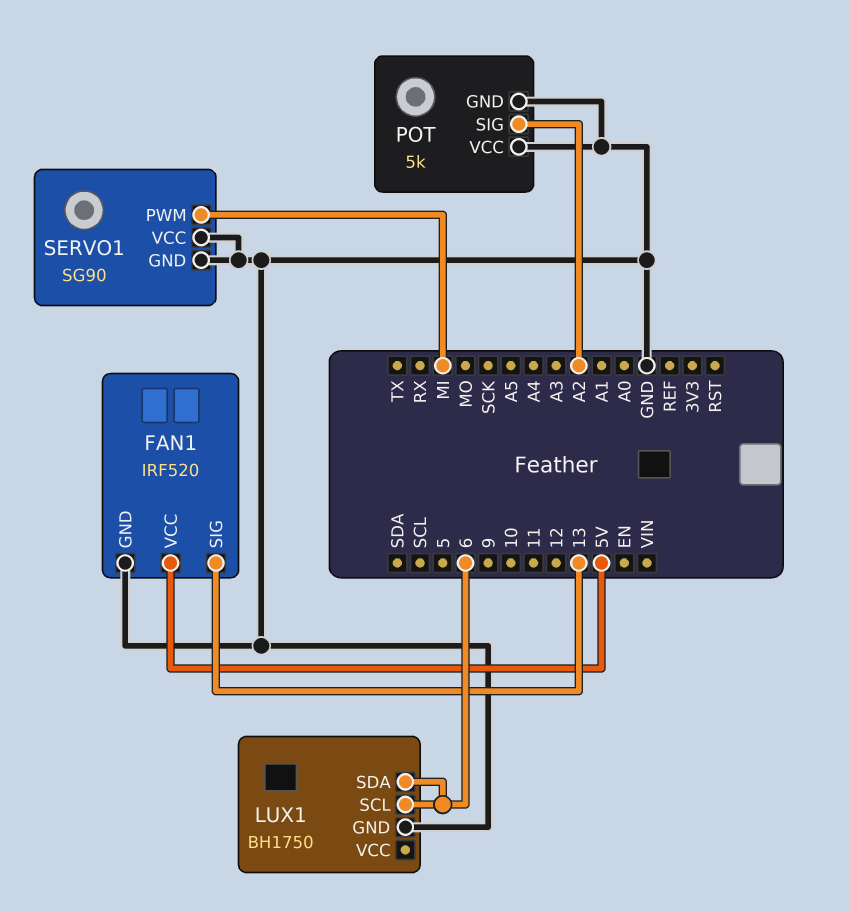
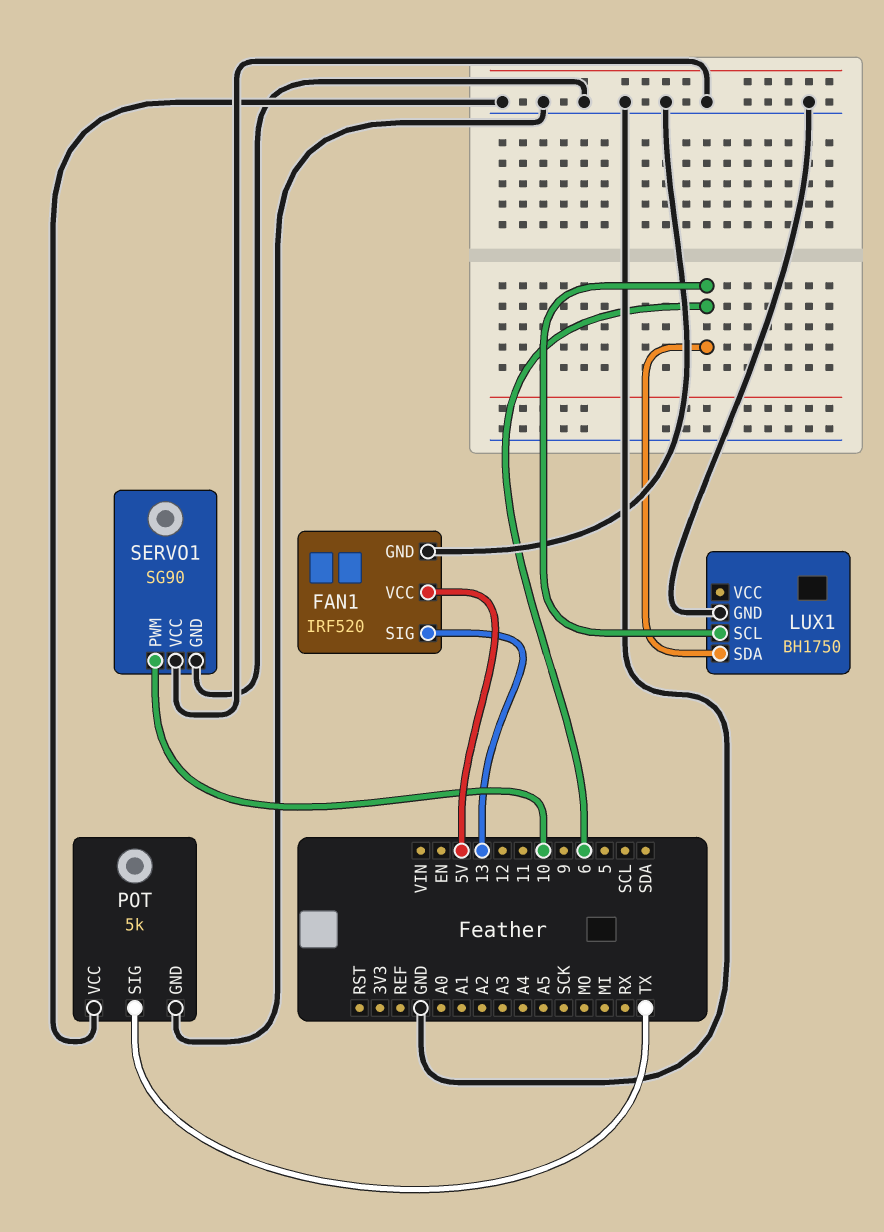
POT pin SIG: A2 -> TX
SERVO1 pin PWM: MI -> 10

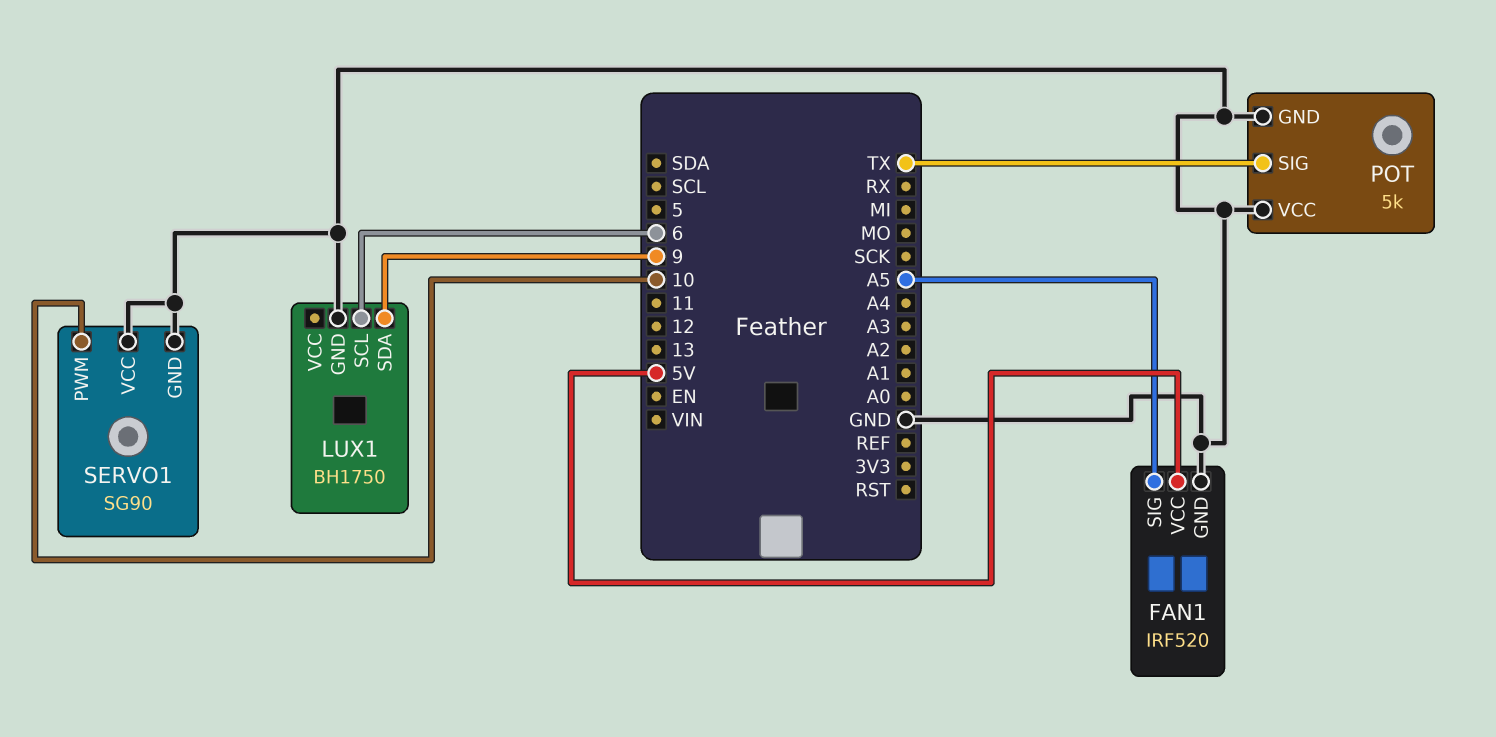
FAN1 pin SIG: 13 -> A5
LUX1 pin SDA: 6 -> 9

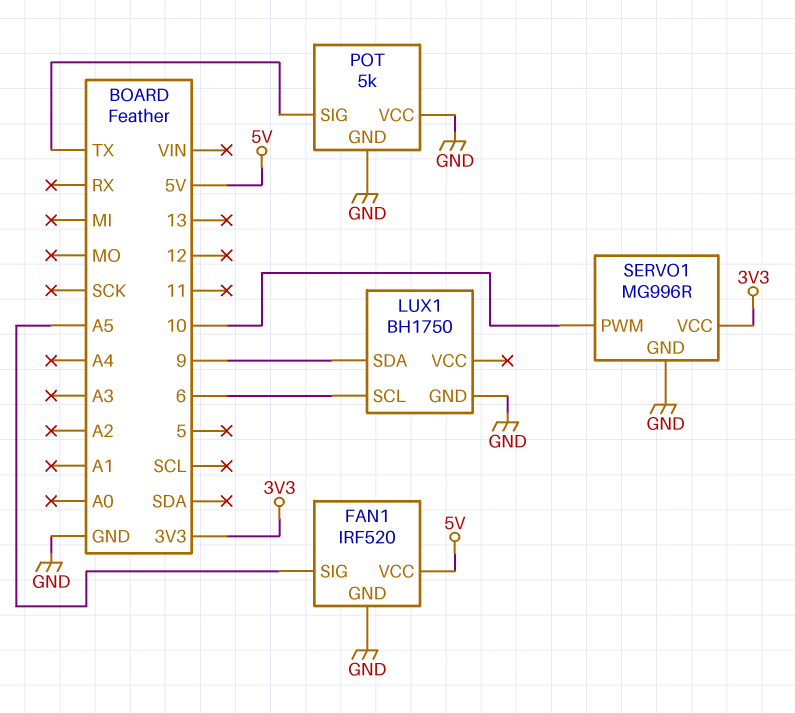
SERVO1: SG90 -> MG996R
SERVO1 pin VCC: GND -> 3V3

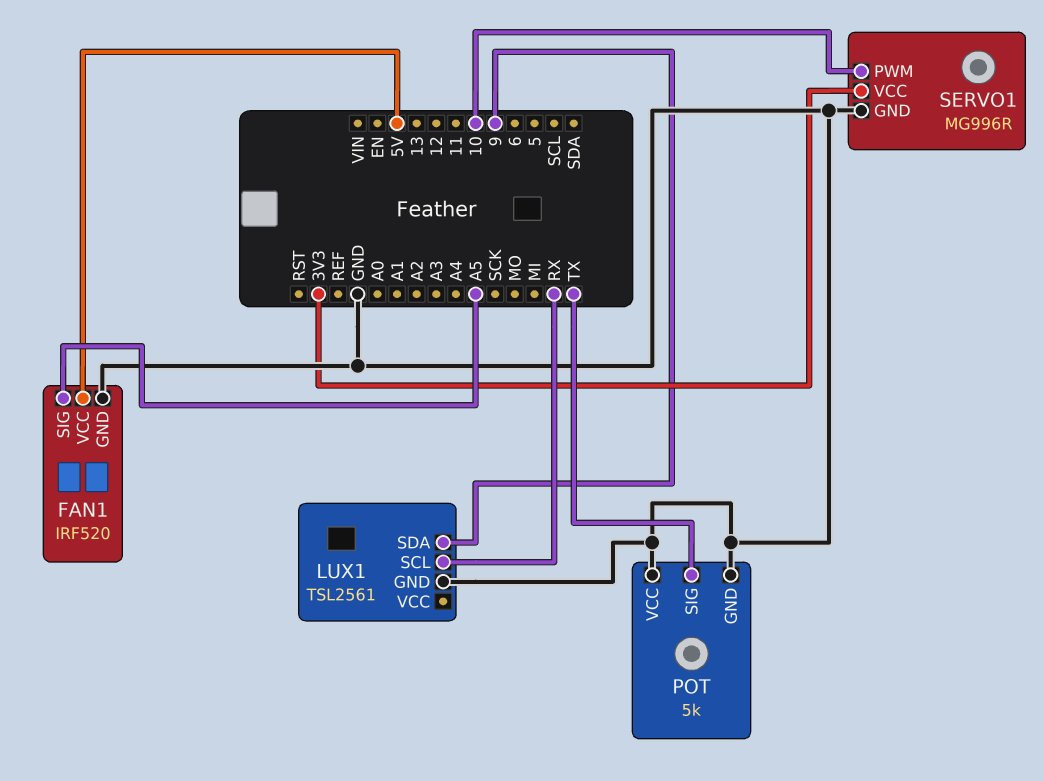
LUX1: BH1750 -> TSL2561
LUX1 pin SCL: 6 -> RX

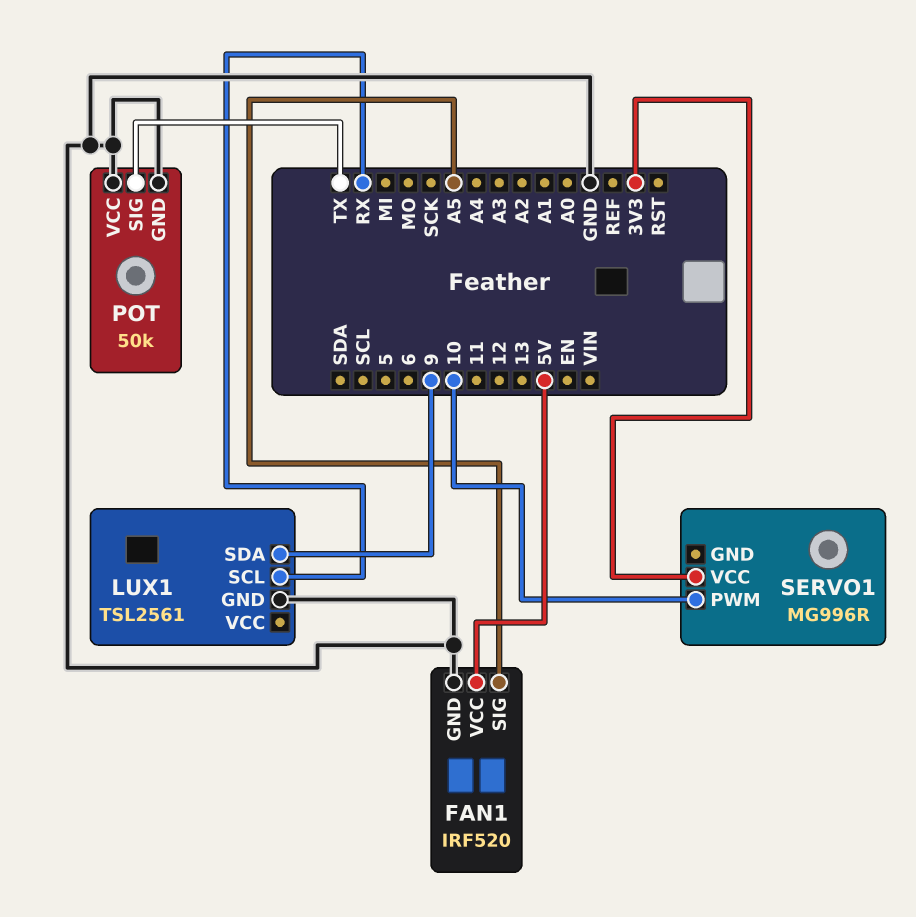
POT: 5k -> 50k
SERVO1 pin GND: GND -> none

